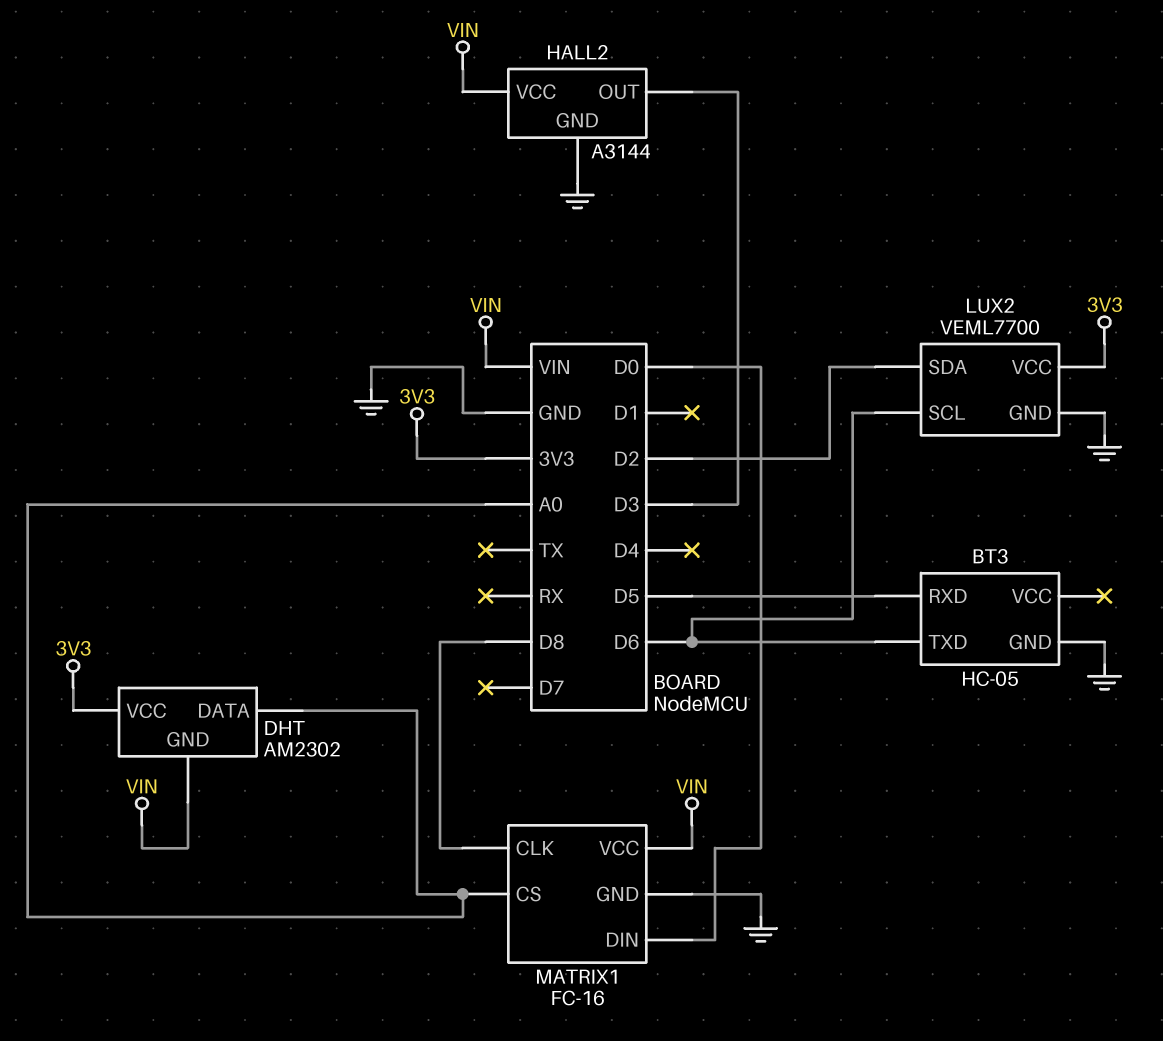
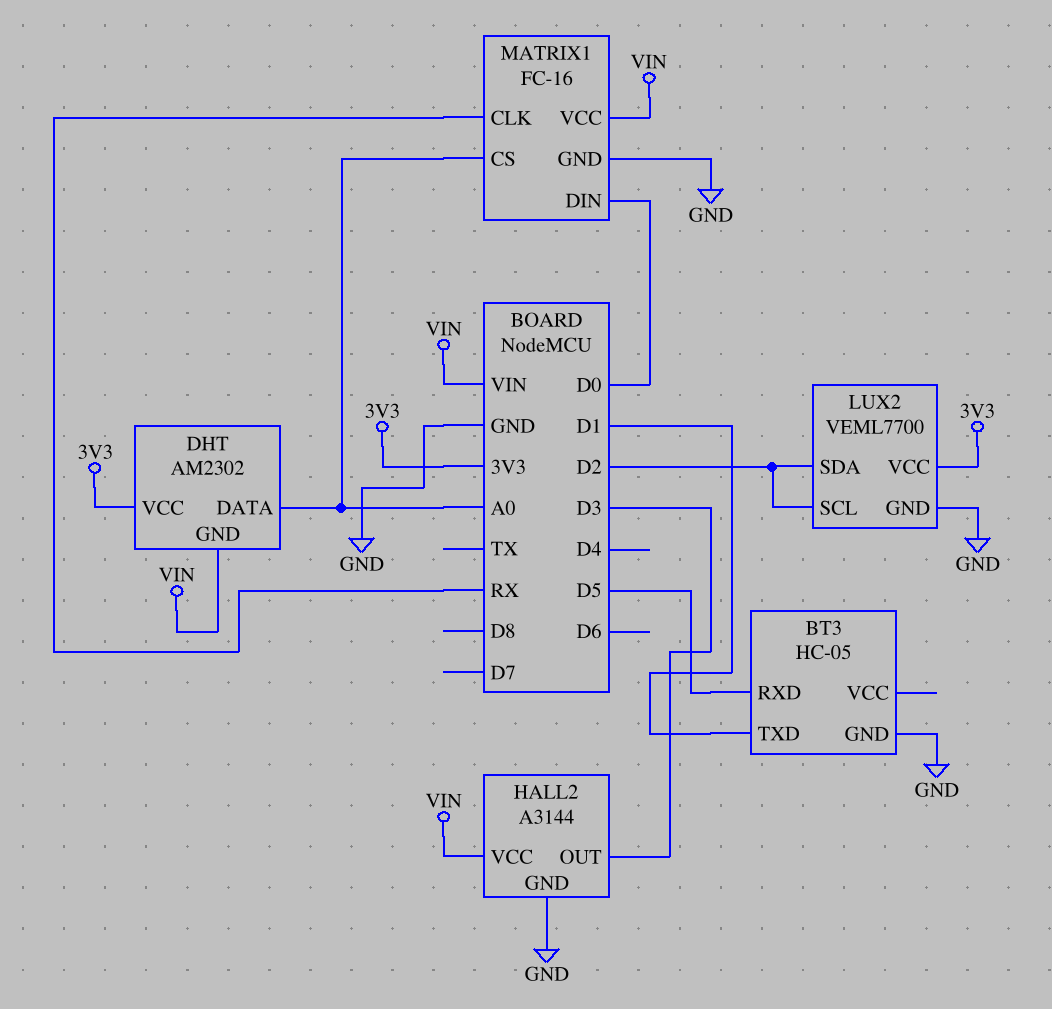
BT3 pin TXD: D6 -> D1
LUX2 pin SCL: D6 -> D2
MATRIX1 pin CLK: D8 -> RX

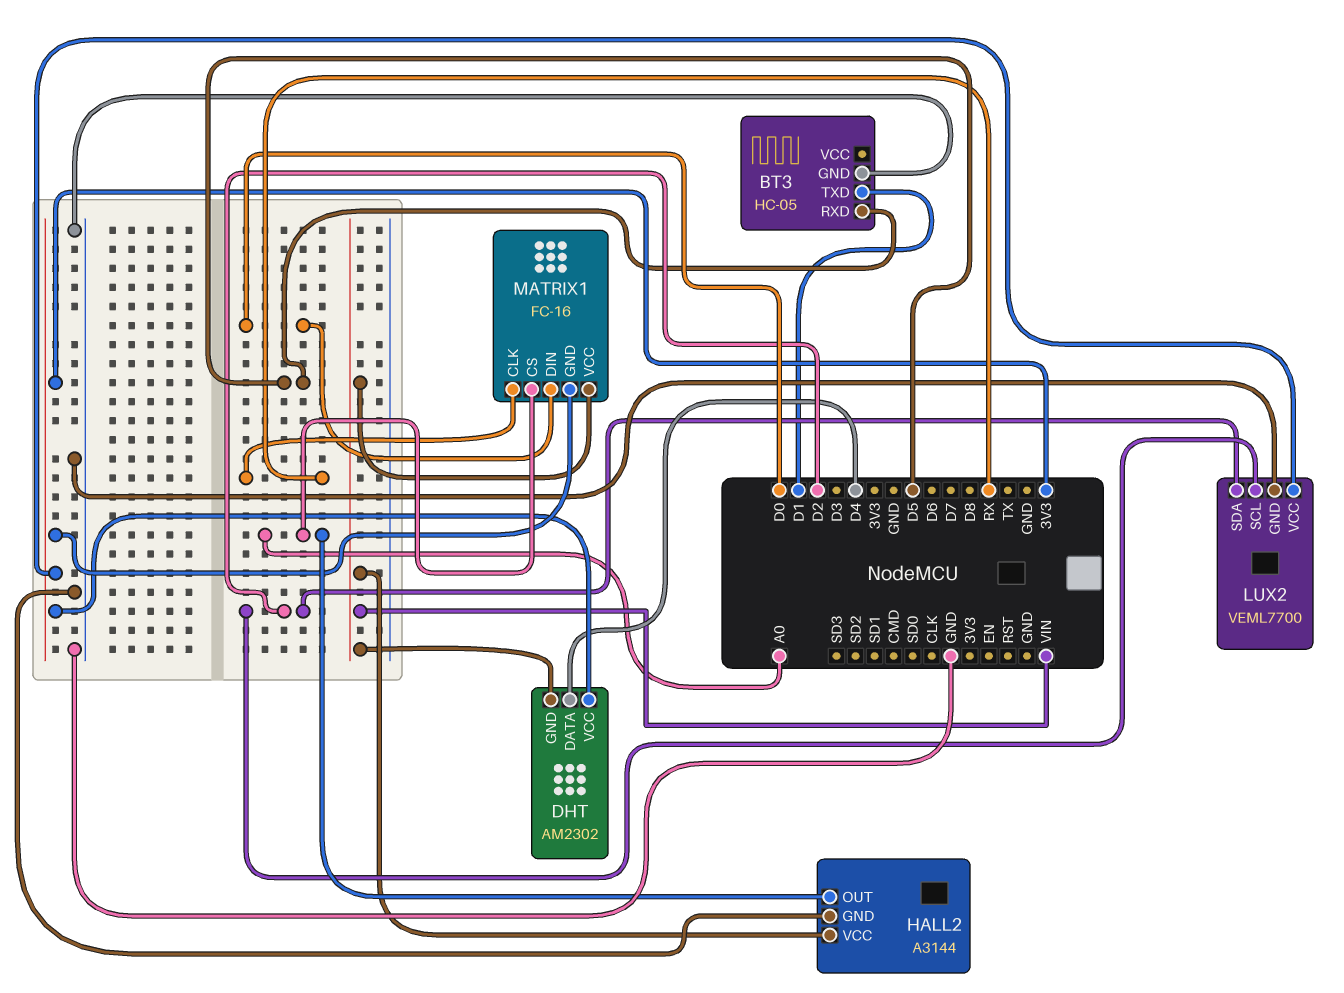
DHT pin DATA: A0 -> D4
HALL2 pin OUT: D3 -> A0
MATRIX1 pin GND: GND -> 3V3

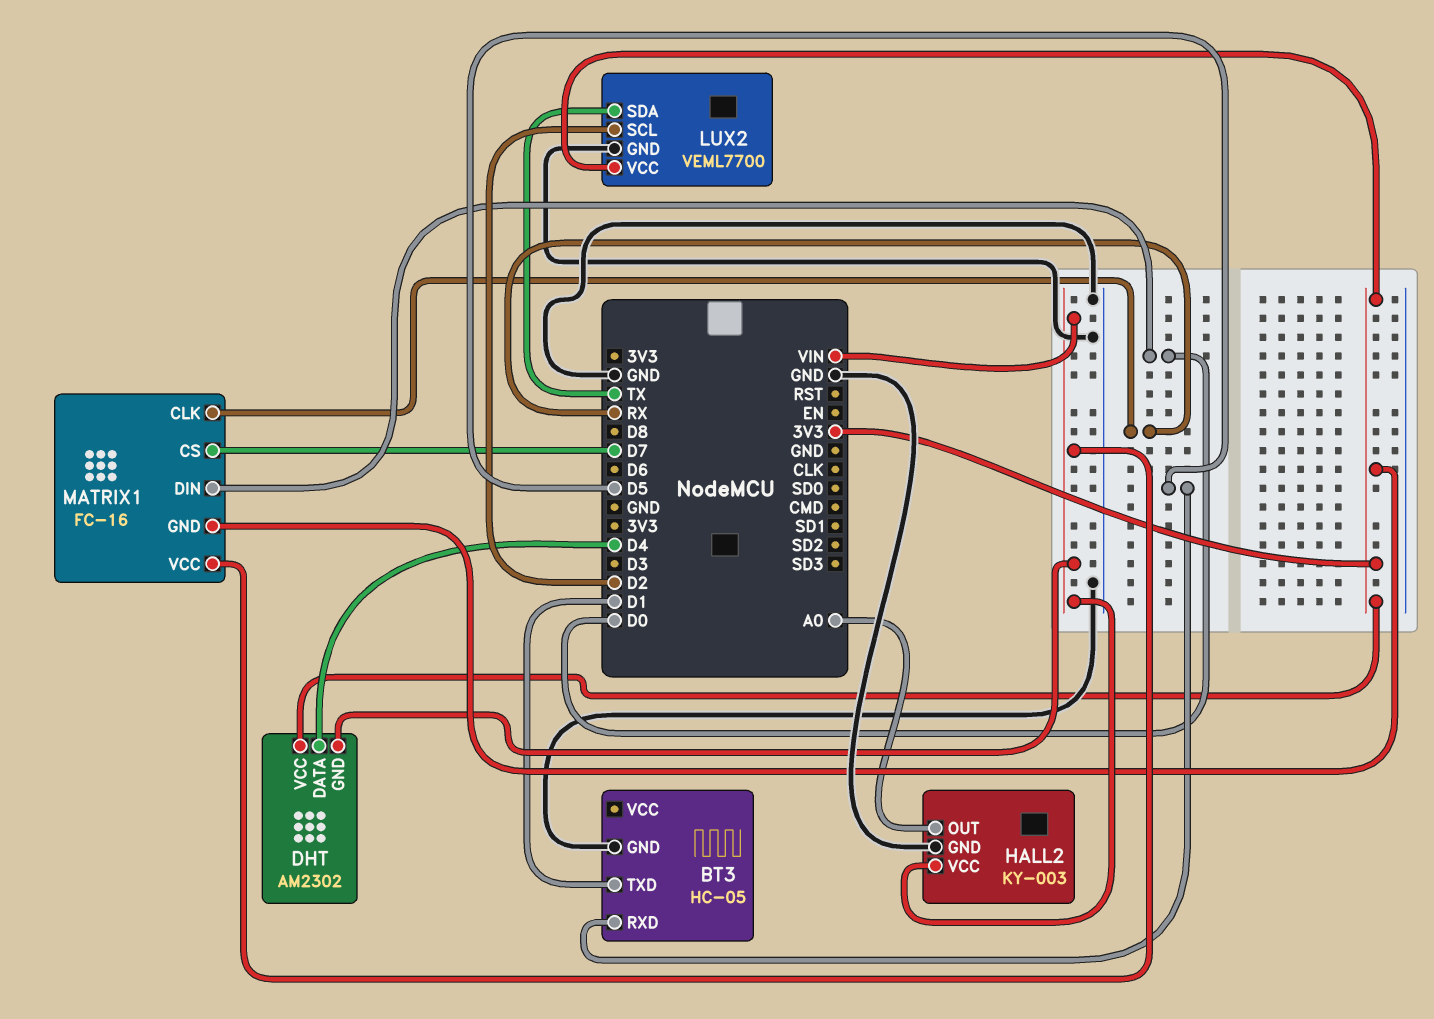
HALL2: A3144 -> KY-003
LUX2 pin SDA: D2 -> TX
MATRIX1 pin CS: A0 -> D7

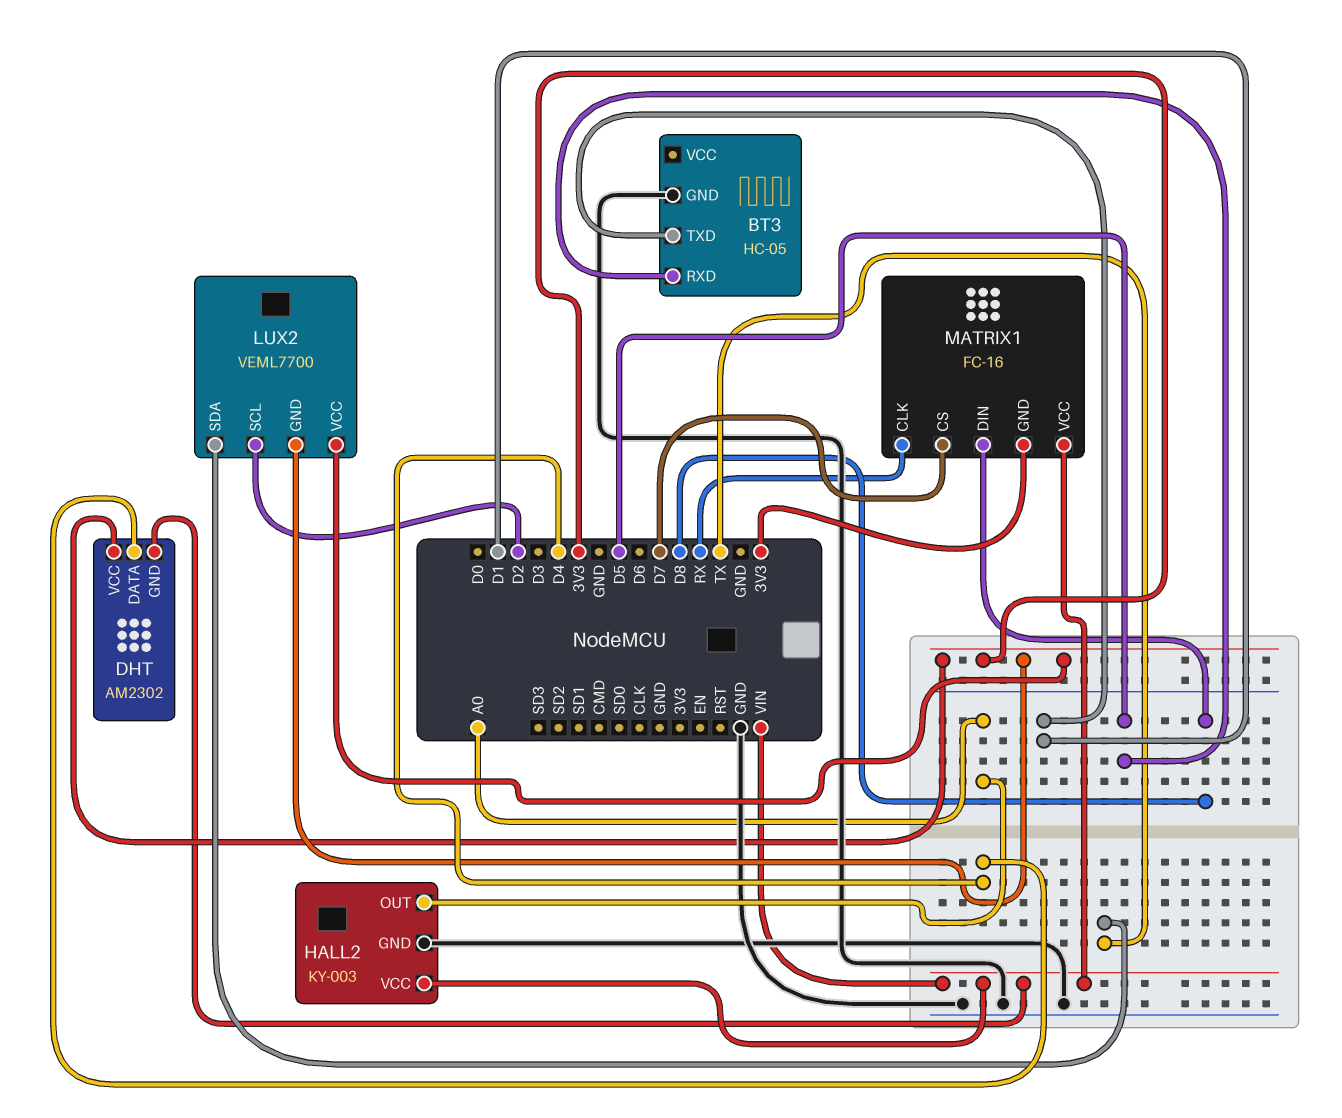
LUX2 pin GND: GND -> 3V3
MATRIX1 pin DIN: D0 -> D8

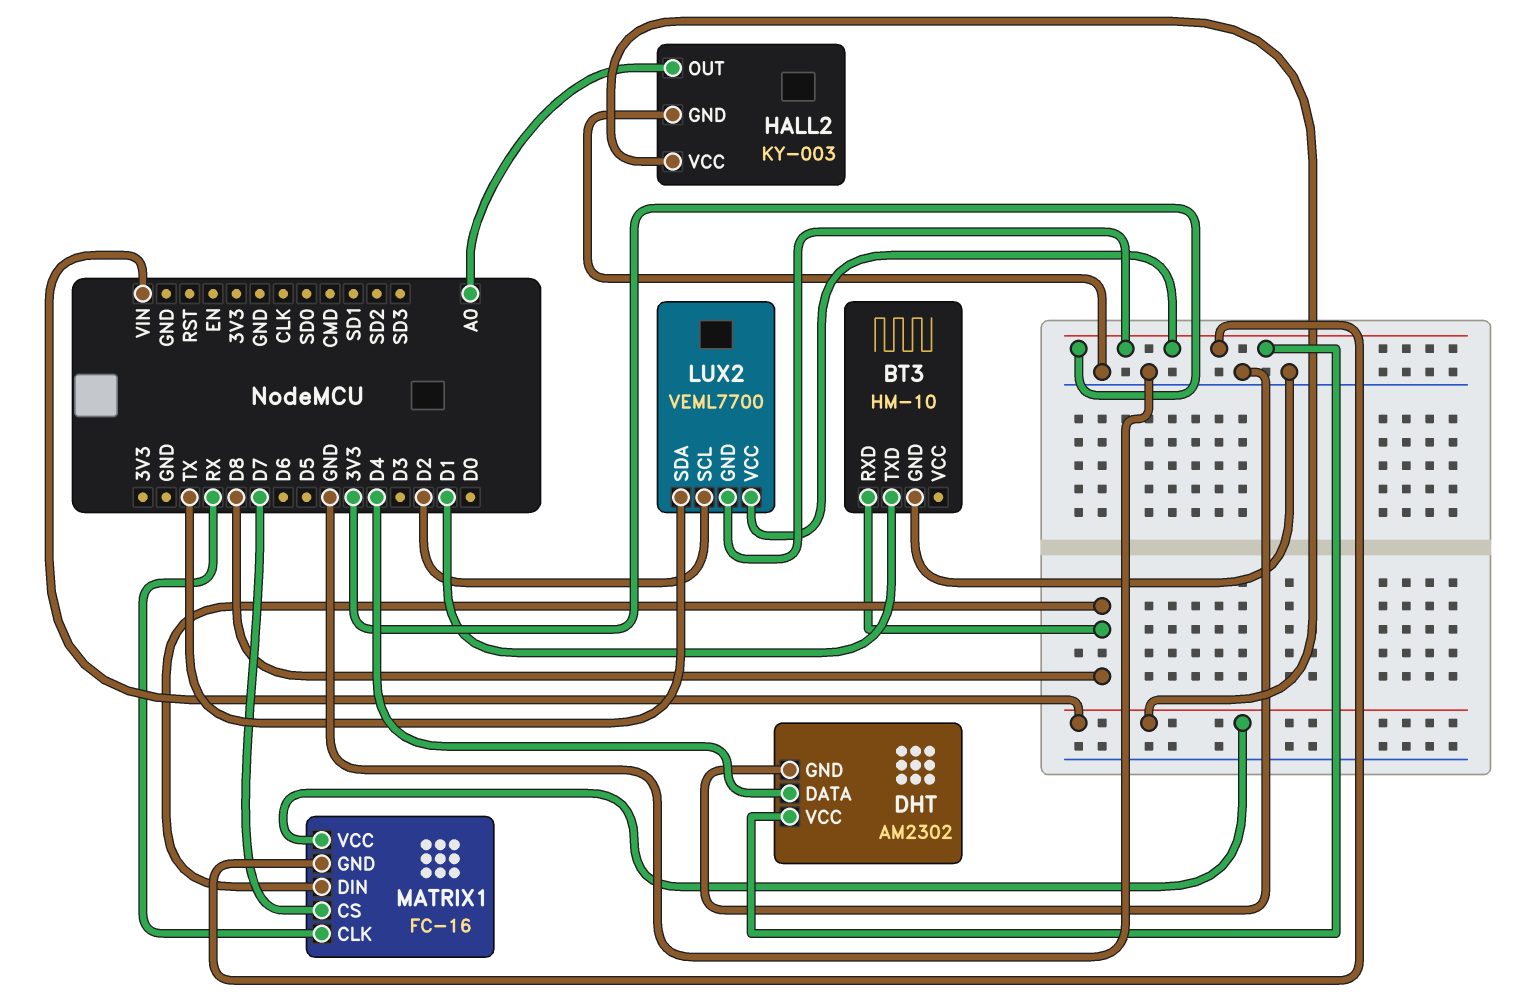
BT3: HC-05 -> HM-10
BT3 pin RXD: D5 -> D8
DHT pin GND: VIN -> GND

